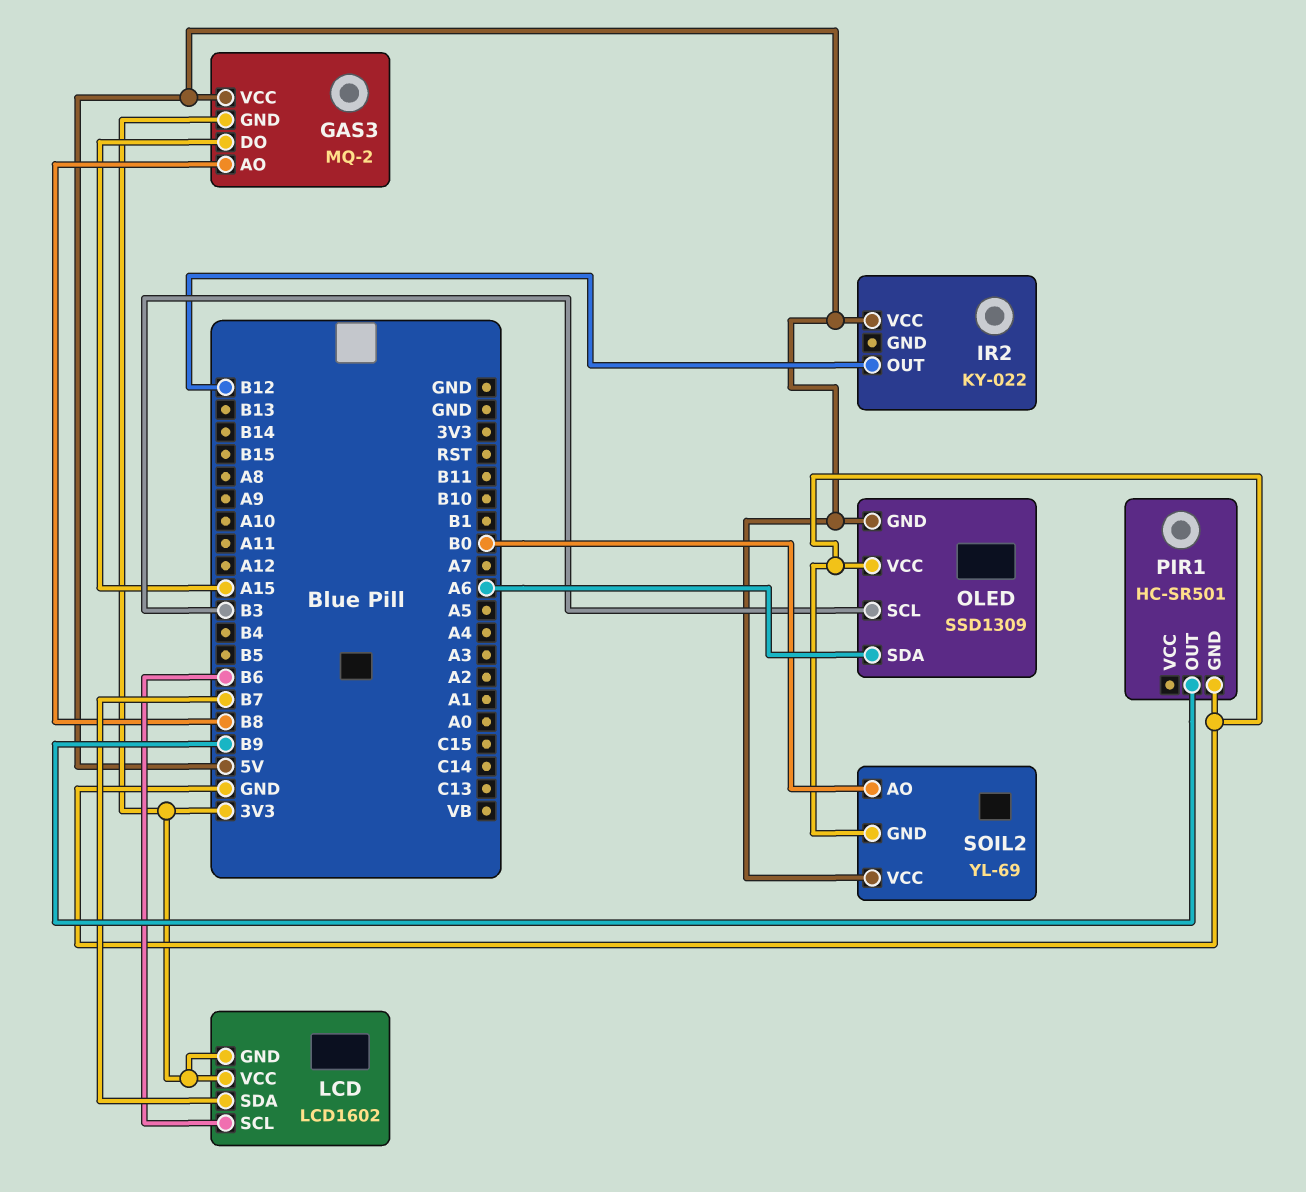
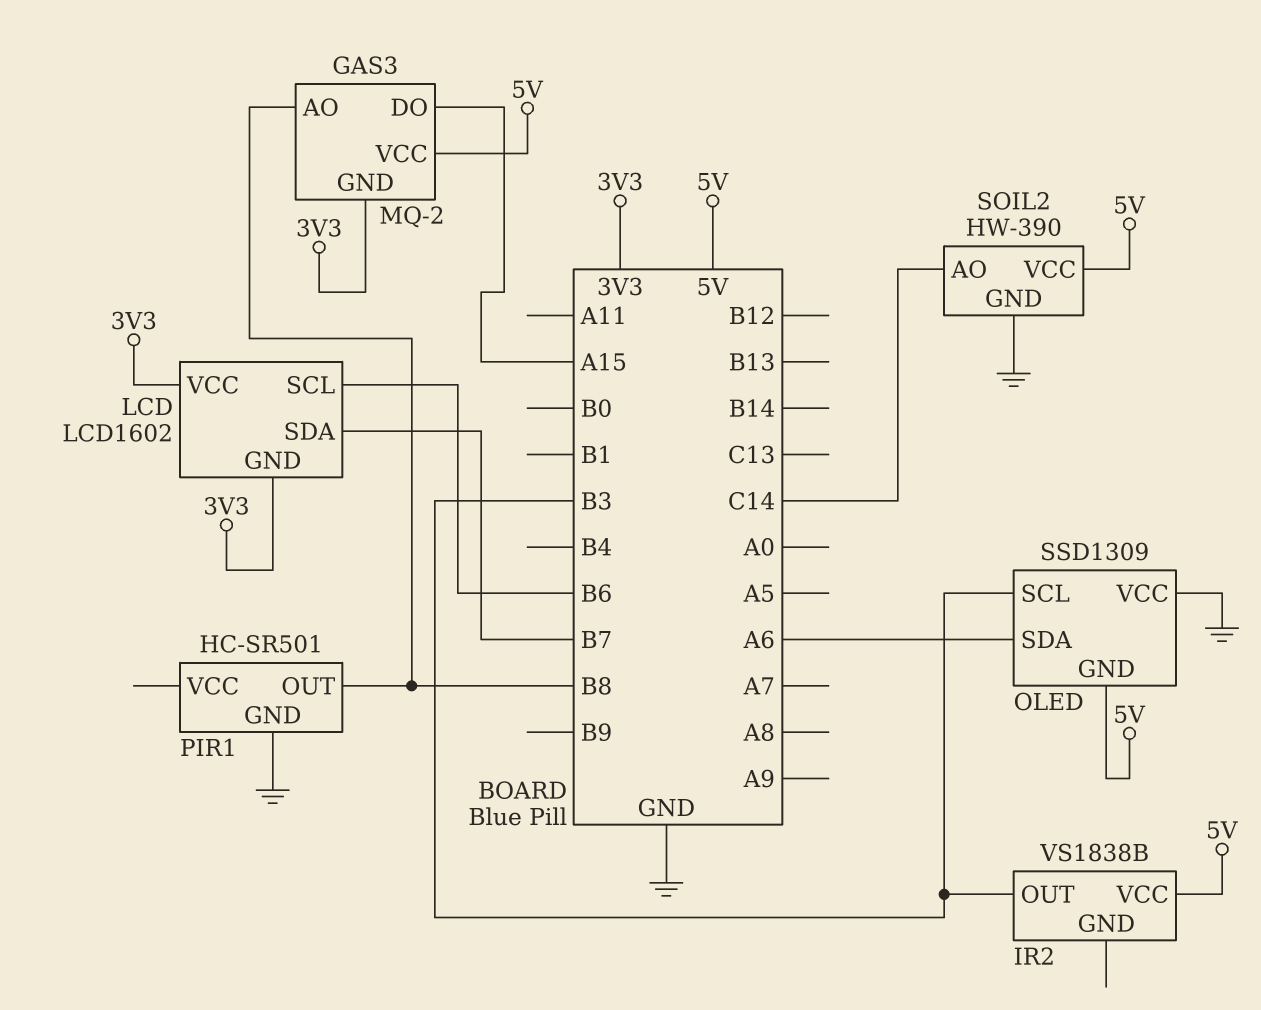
IR2: KY-022 -> VS1838B
IR2 pin OUT: B12 -> B3
PIR1 pin OUT: B9 -> B8
SOIL2: YL-69 -> HW-390
SOIL2 pin AO: B0 -> C14

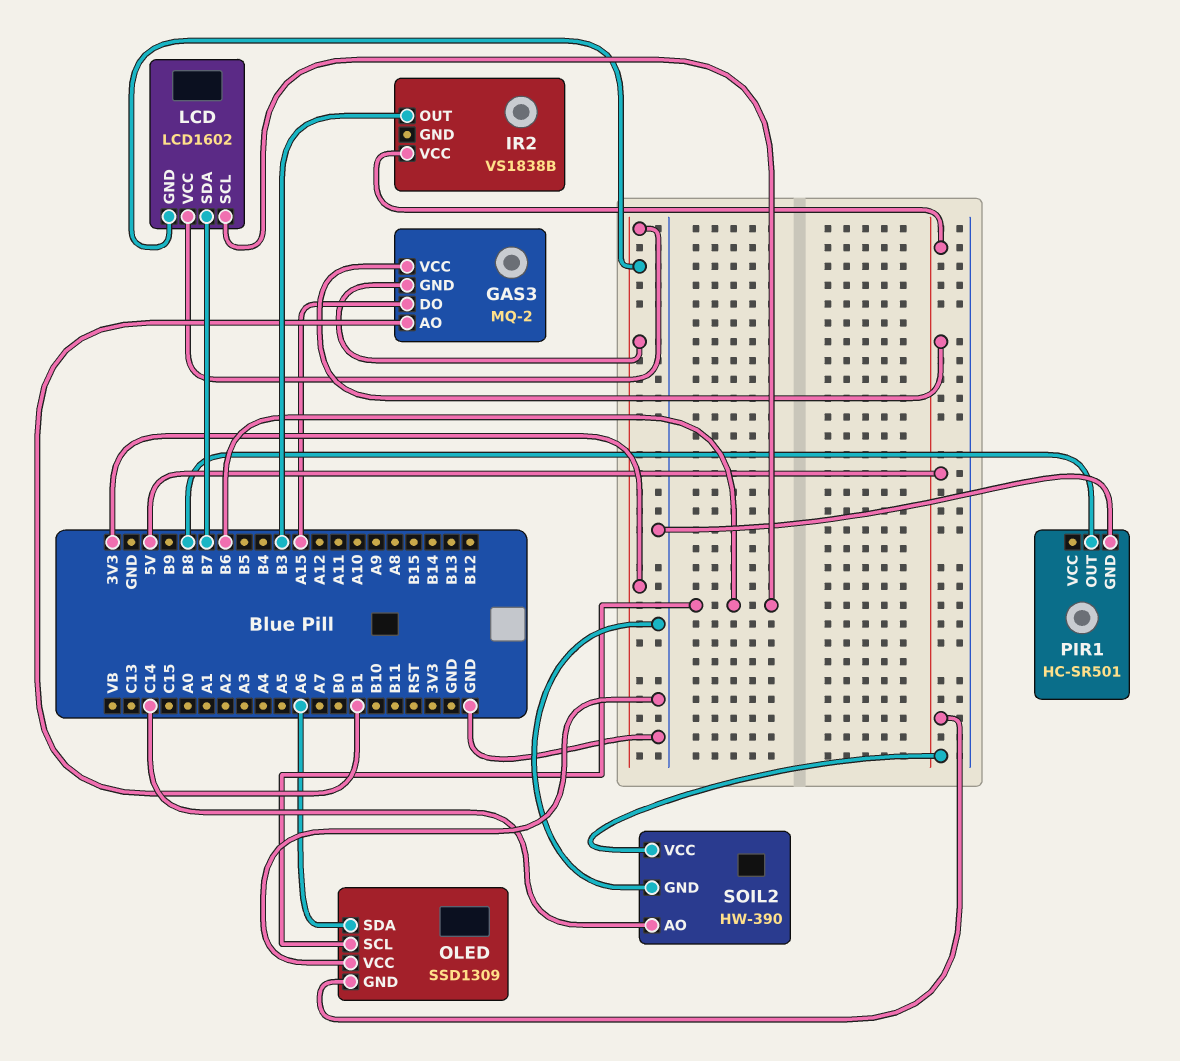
GAS3 pin AO: B8 -> B1
OLED pin SCL: B3 -> B6

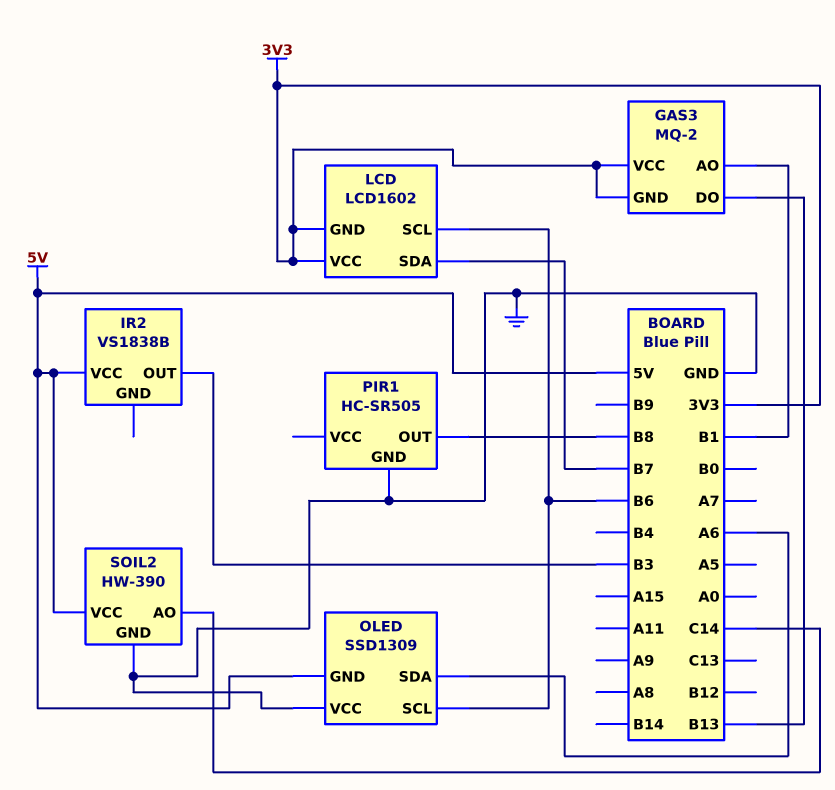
GAS3 pin DO: A15 -> B13
GAS3 pin VCC: 5V -> 3V3
PIR1: HC-SR501 -> HC-SR505

